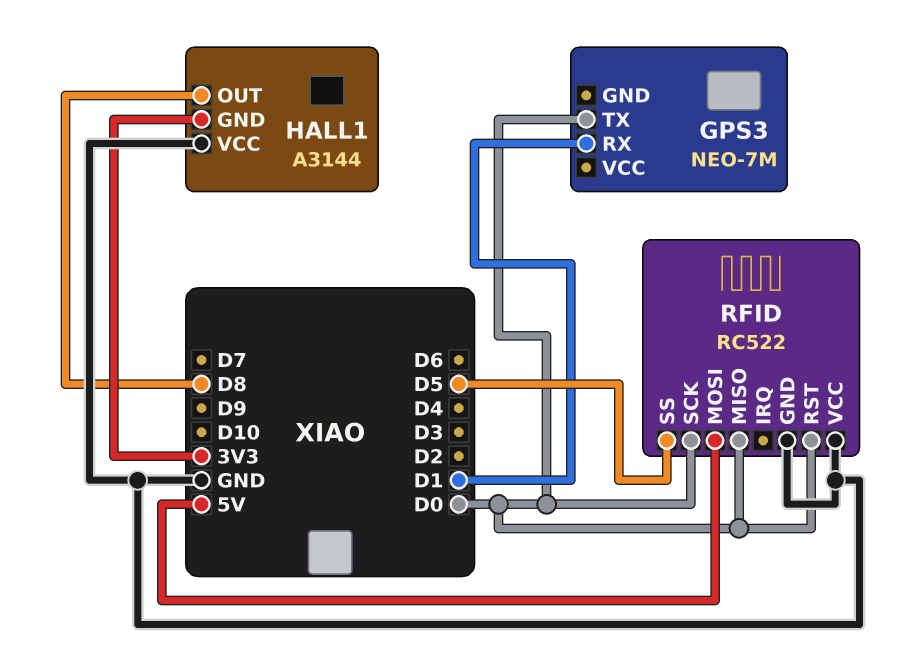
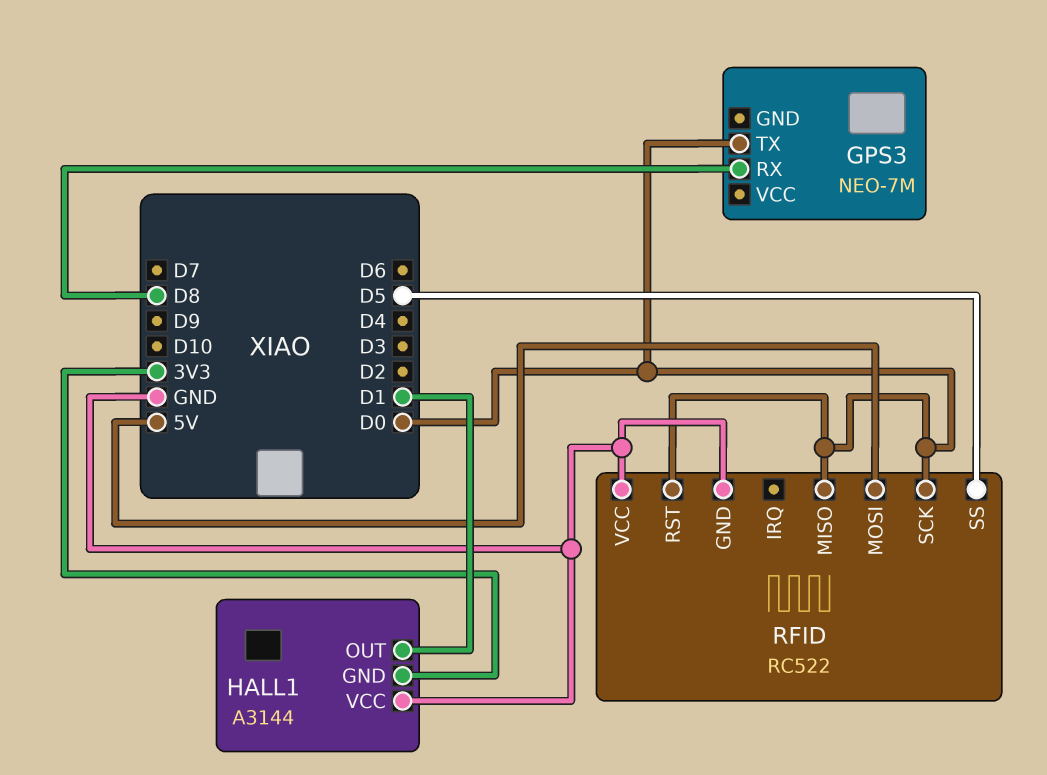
GPS3 pin RX: D1 -> D8
HALL1 pin OUT: D8 -> D1

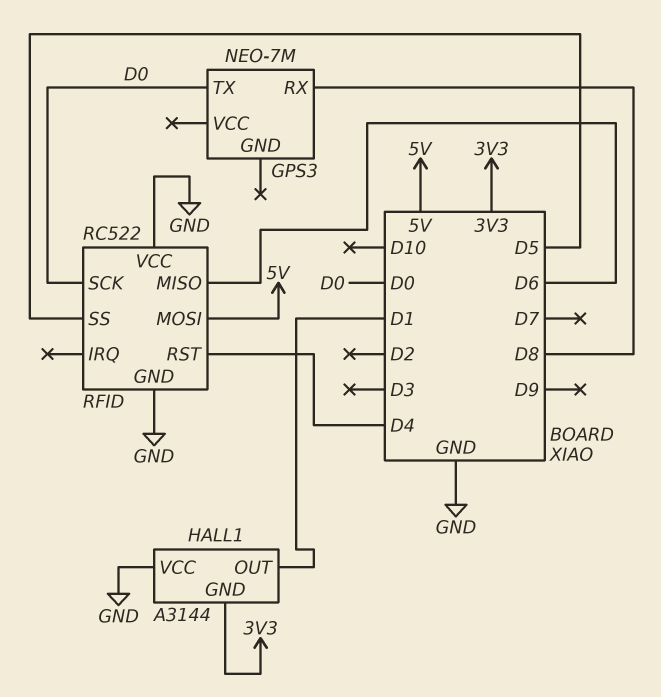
RFID pin MISO: D0 -> D6
RFID pin RST: D0 -> D4

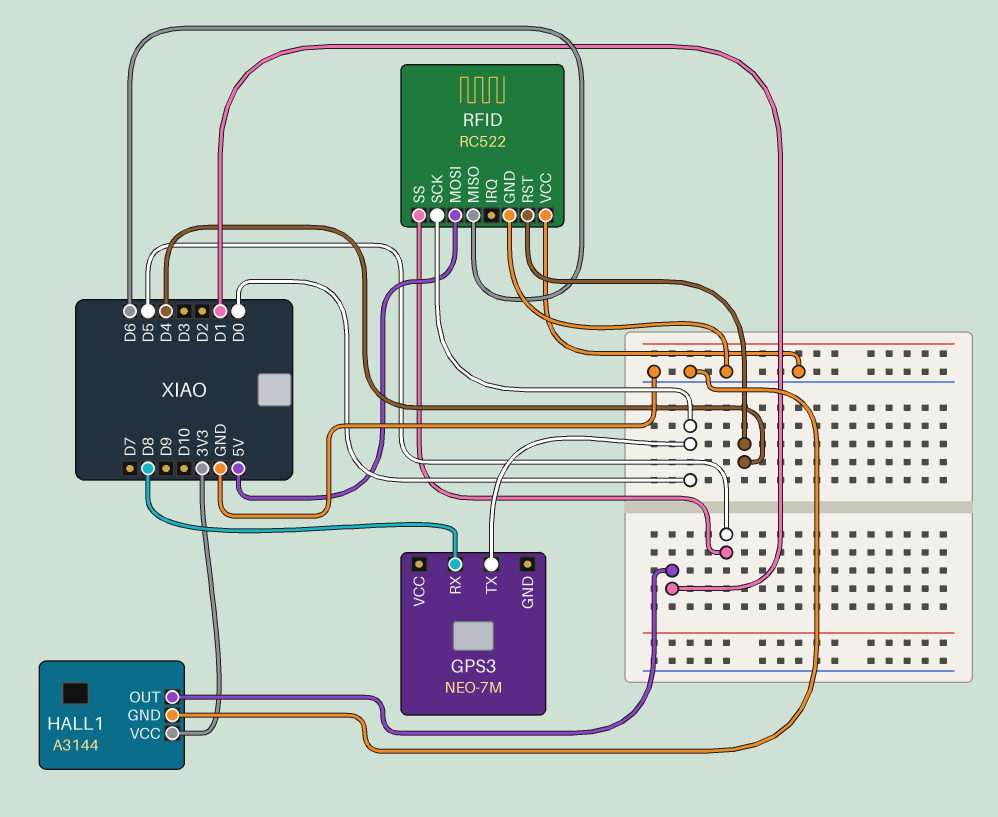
HALL1 pin GND: 3V3 -> GND
HALL1 pin VCC: GND -> 3V3

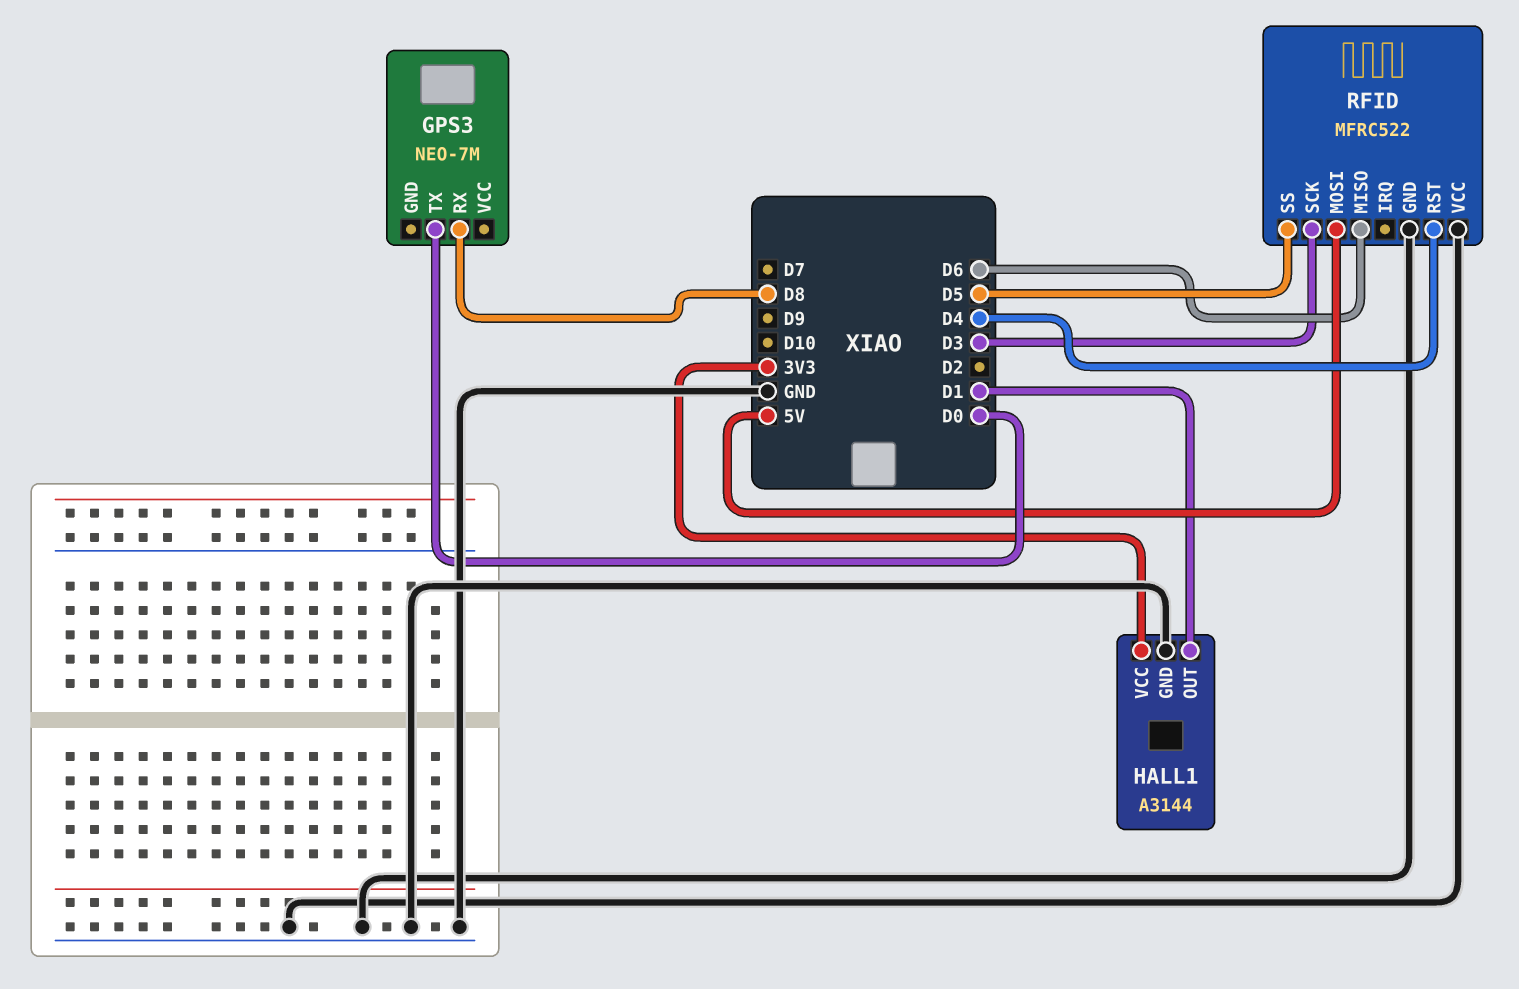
RFID: RC522 -> MFRC522
RFID pin SCK: D0 -> D3

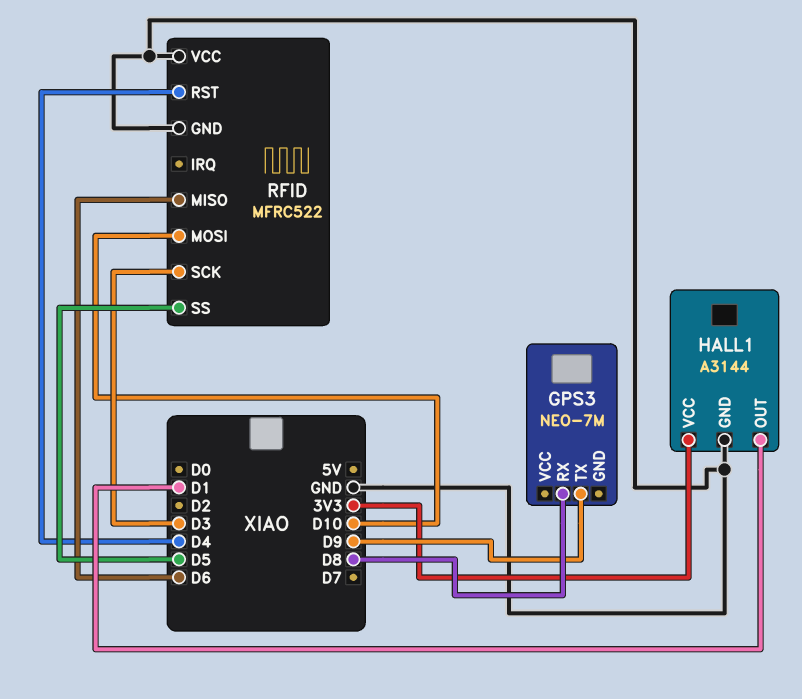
GPS3 pin TX: D0 -> D9
RFID pin MOSI: 5V -> D10

